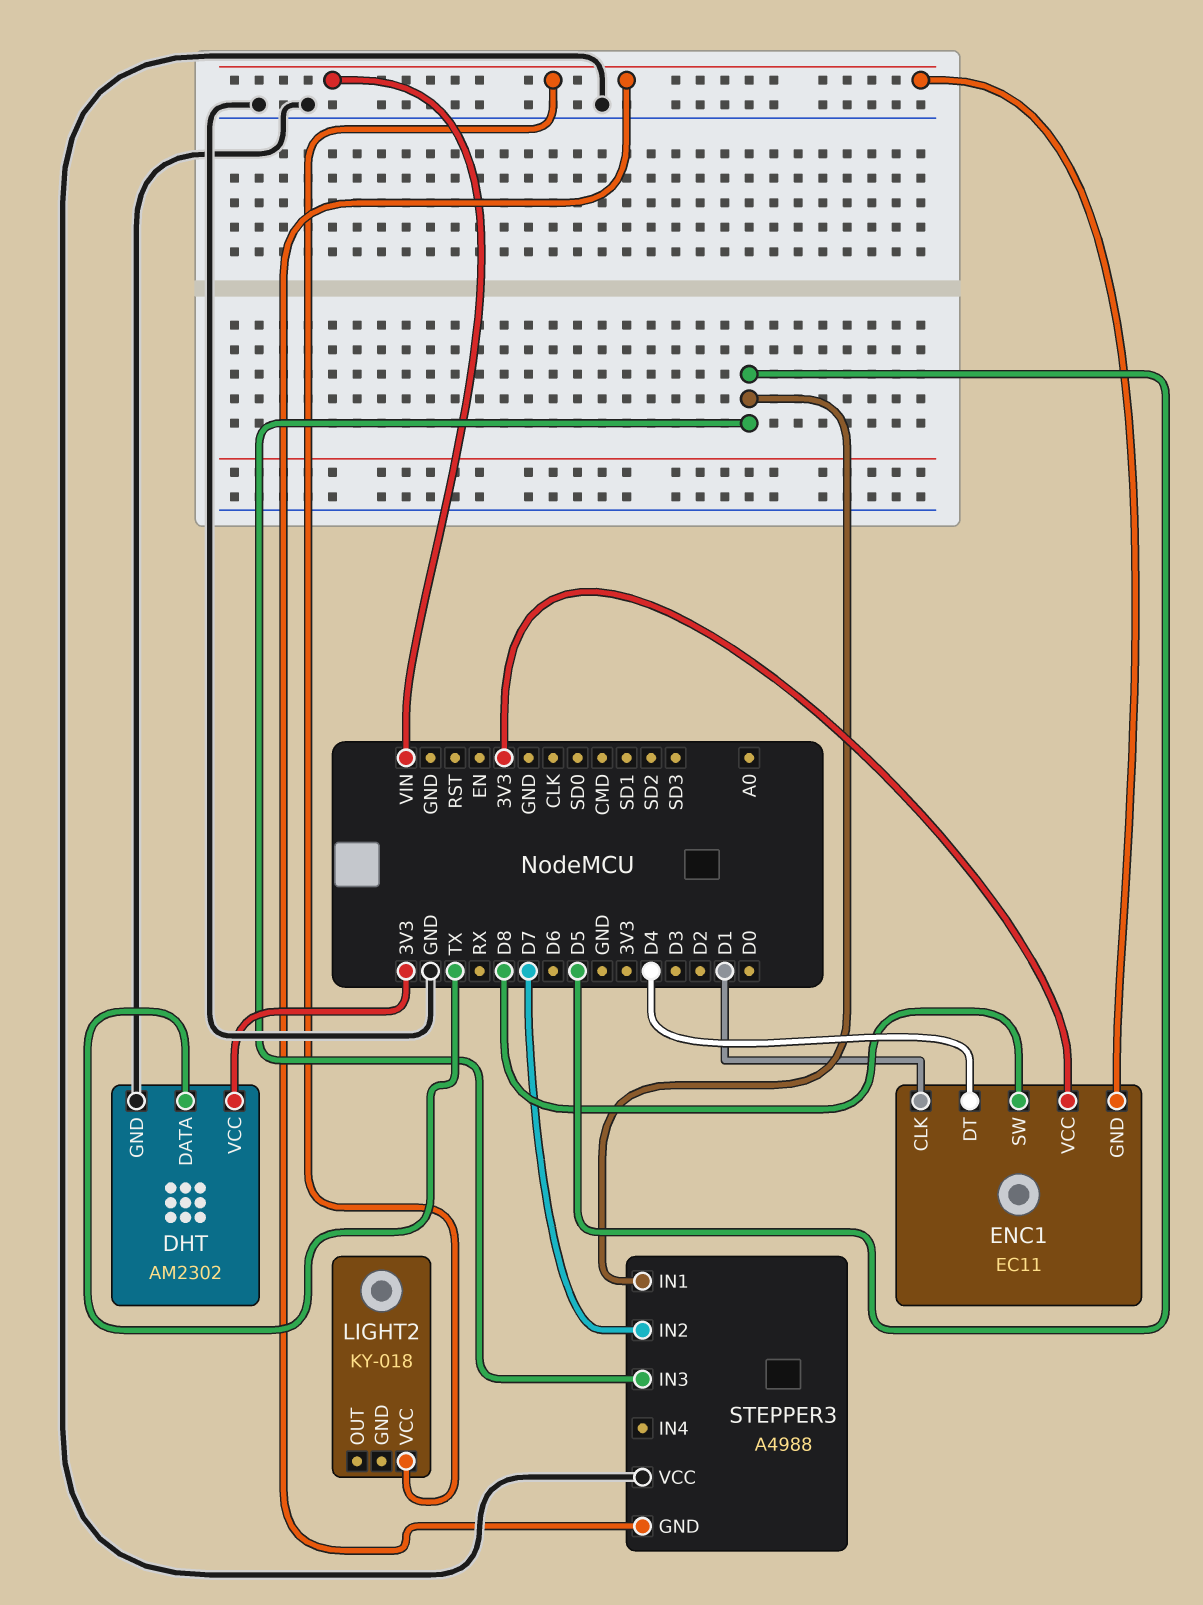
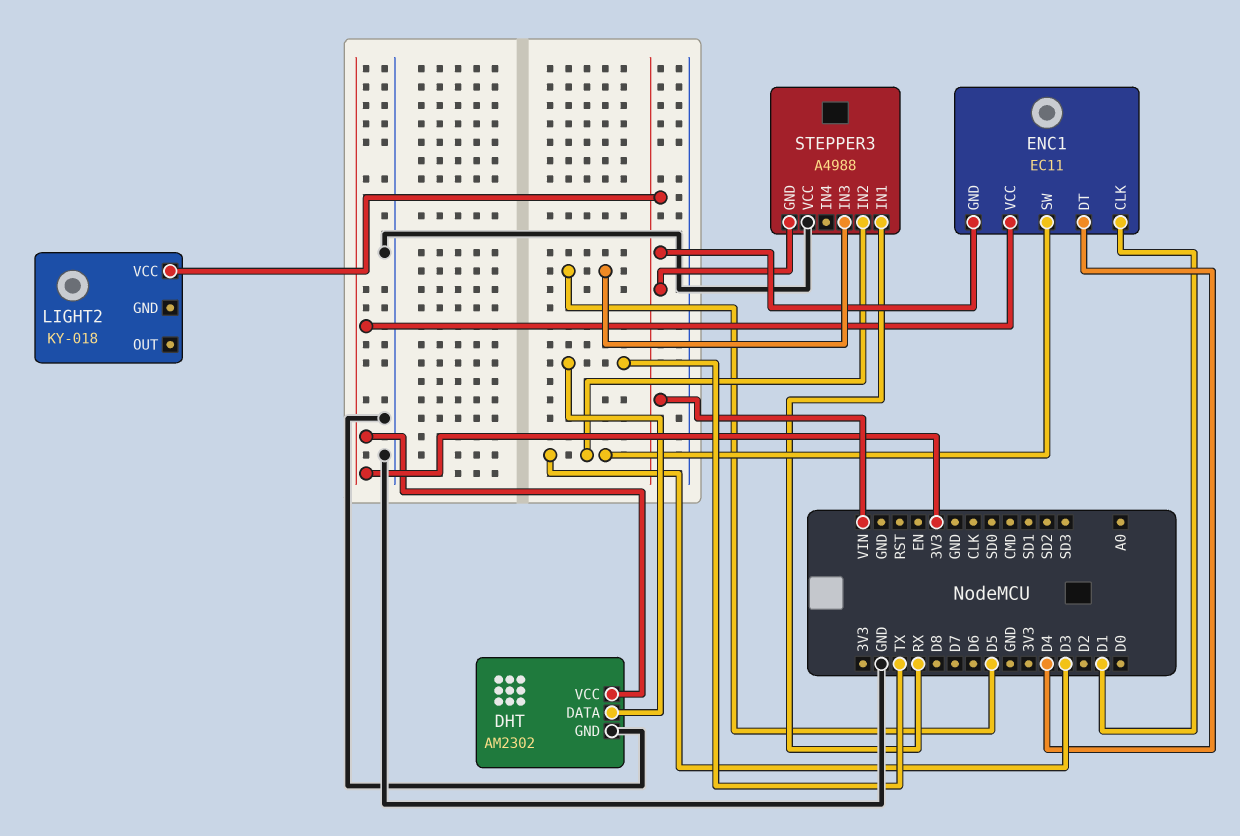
ENC1 pin SW: D8 -> D3
STEPPER3 pin IN1: D5 -> RX
STEPPER3 pin IN2: D7 -> D3

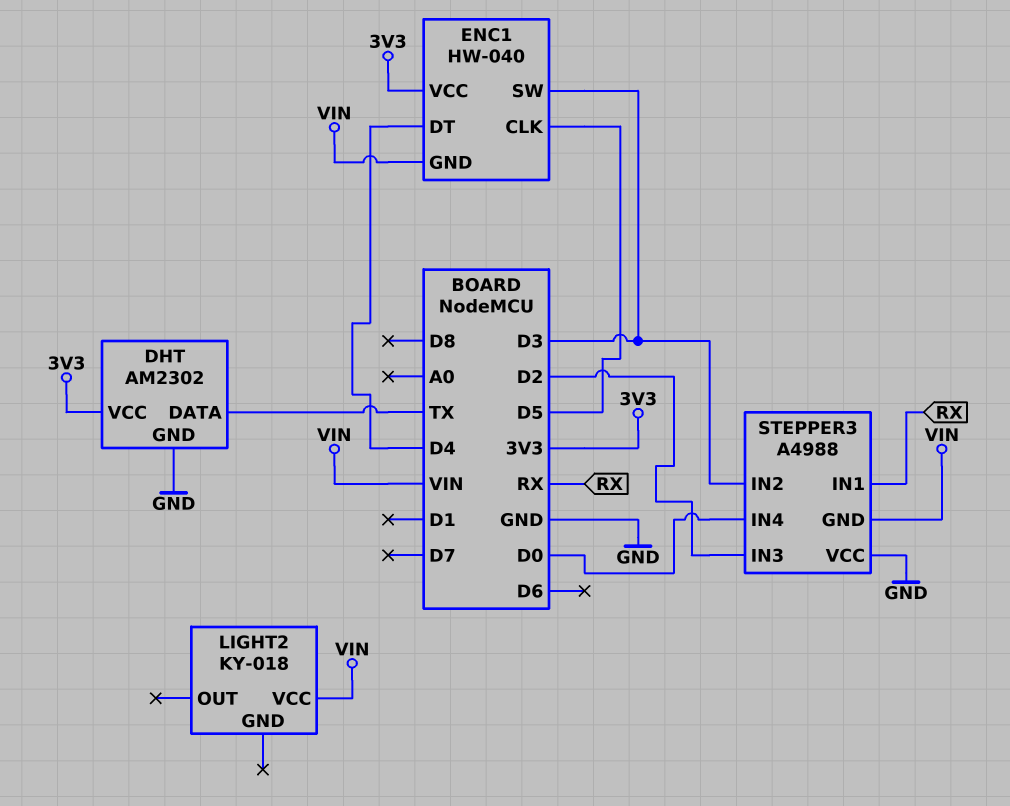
ENC1: EC11 -> HW-040
ENC1 pin CLK: D1 -> D5
STEPPER3 pin IN3: D5 -> D2
STEPPER3 pin IN4: none -> D0

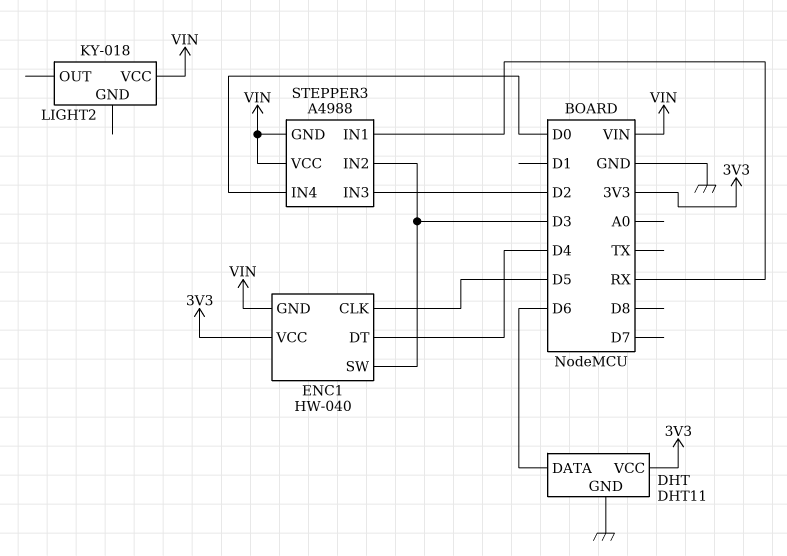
DHT: AM2302 -> DHT11
DHT pin DATA: TX -> D6
STEPPER3 pin VCC: GND -> VIN

